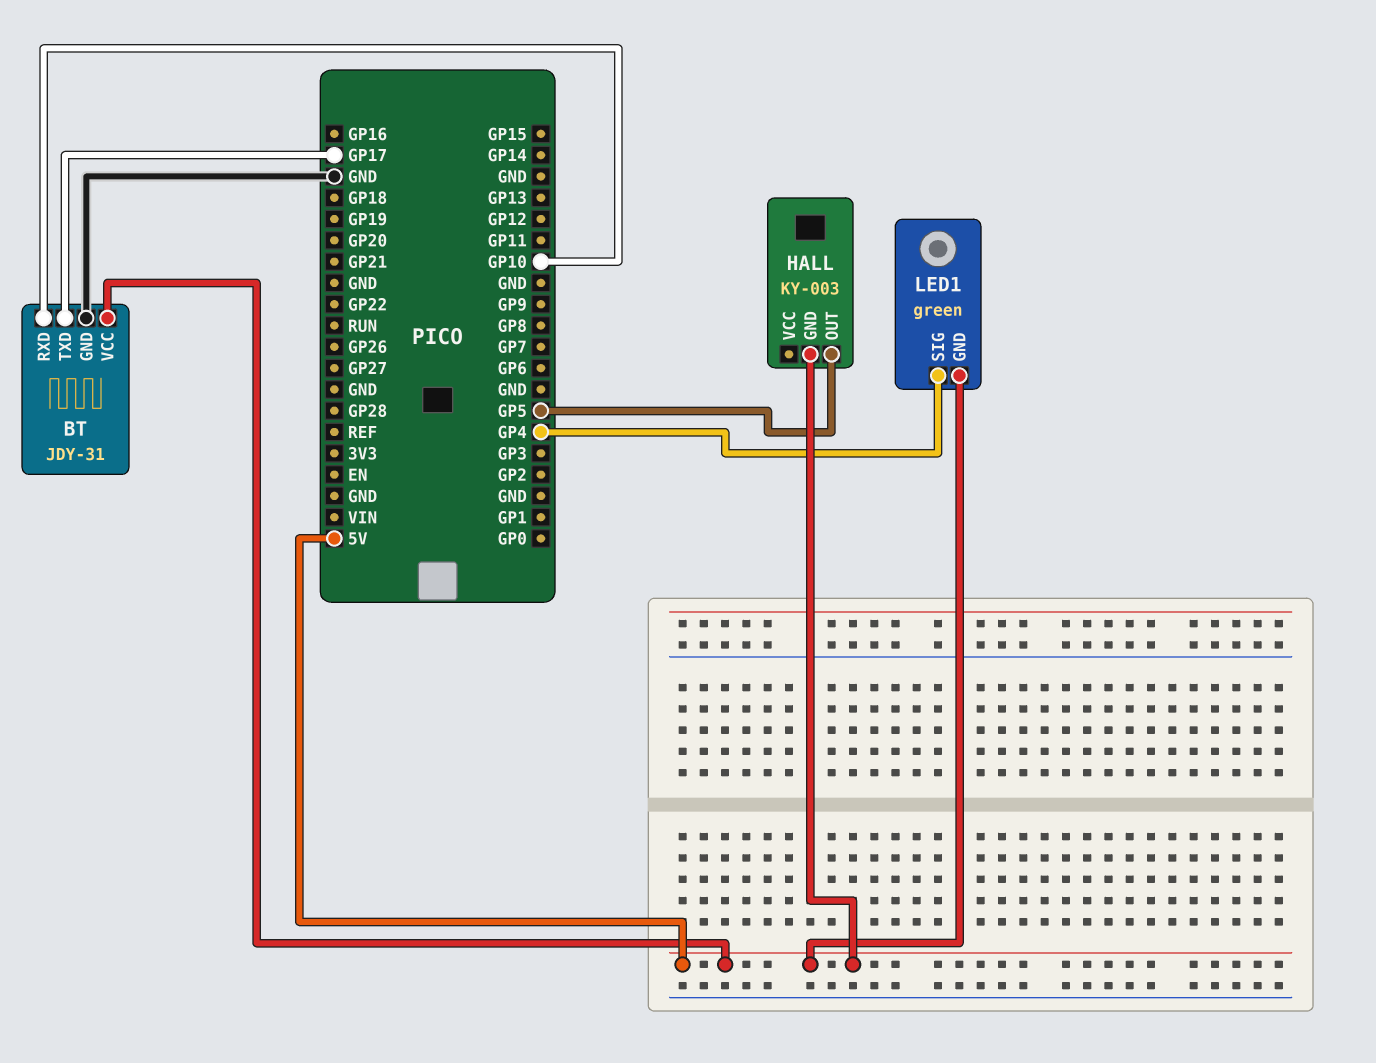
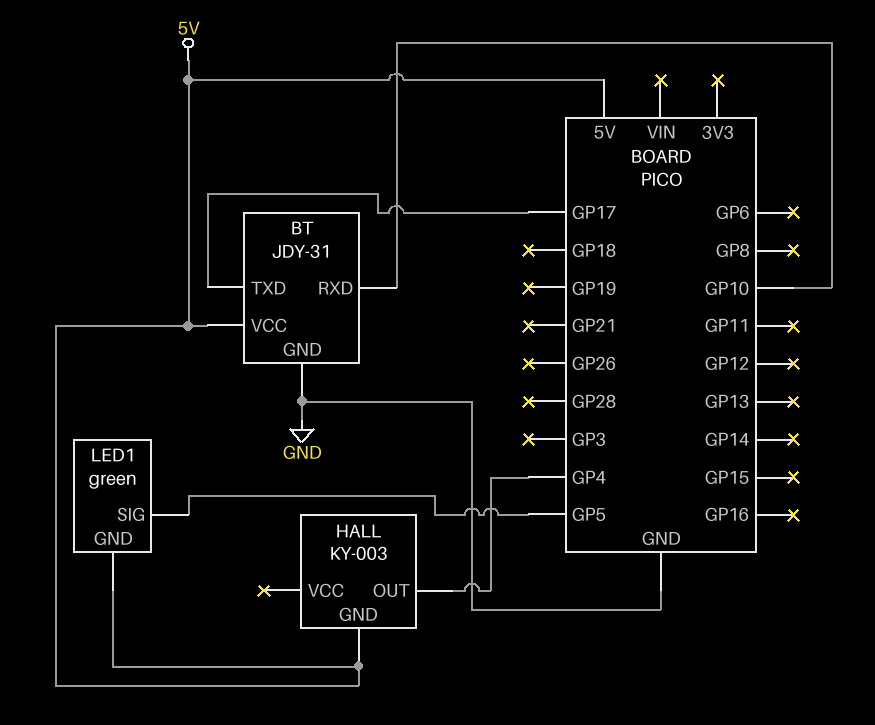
HALL pin OUT: GP5 -> GP4
LED1 pin SIG: GP4 -> GP5

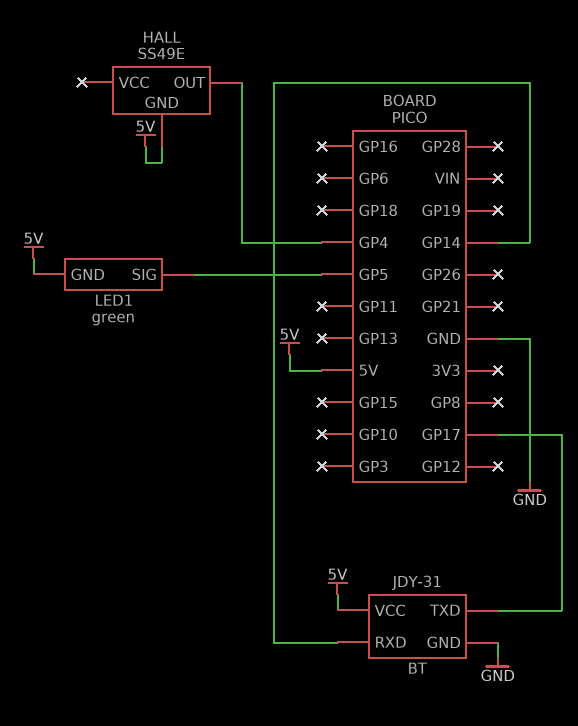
BT pin RXD: GP10 -> GP14
HALL: KY-003 -> SS49E

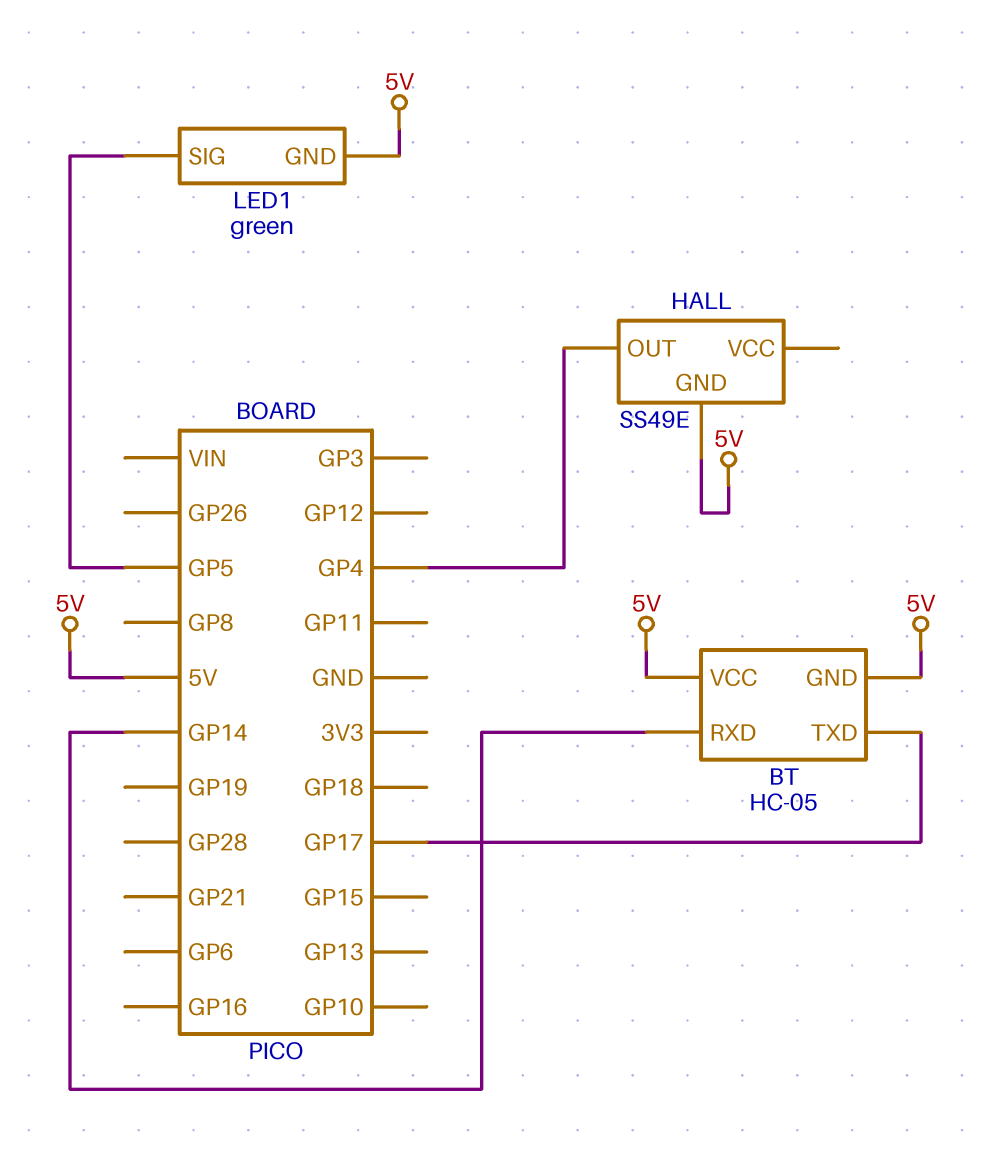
BT: JDY-31 -> HC-05
BT pin GND: GND -> 5V

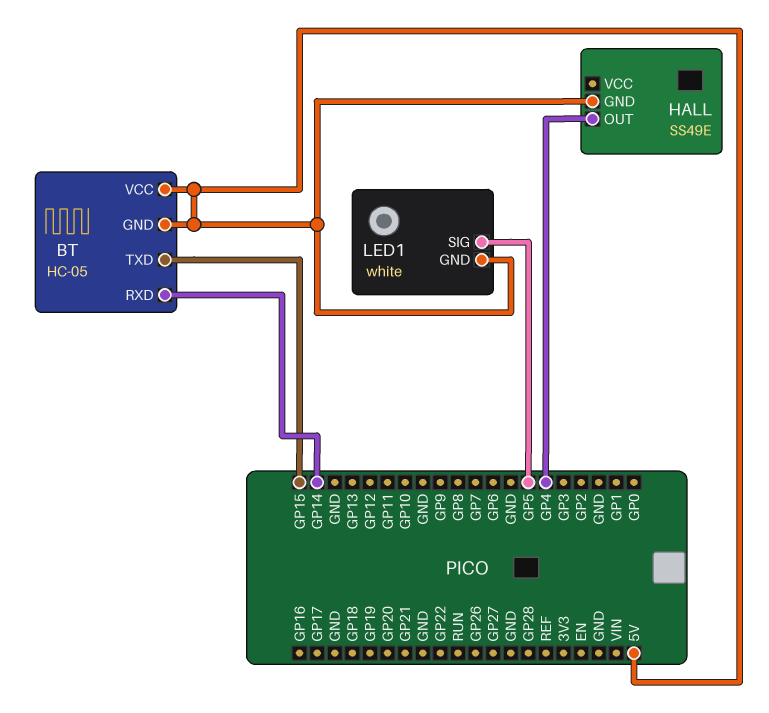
BT pin TXD: GP17 -> GP15
LED1: green -> white

